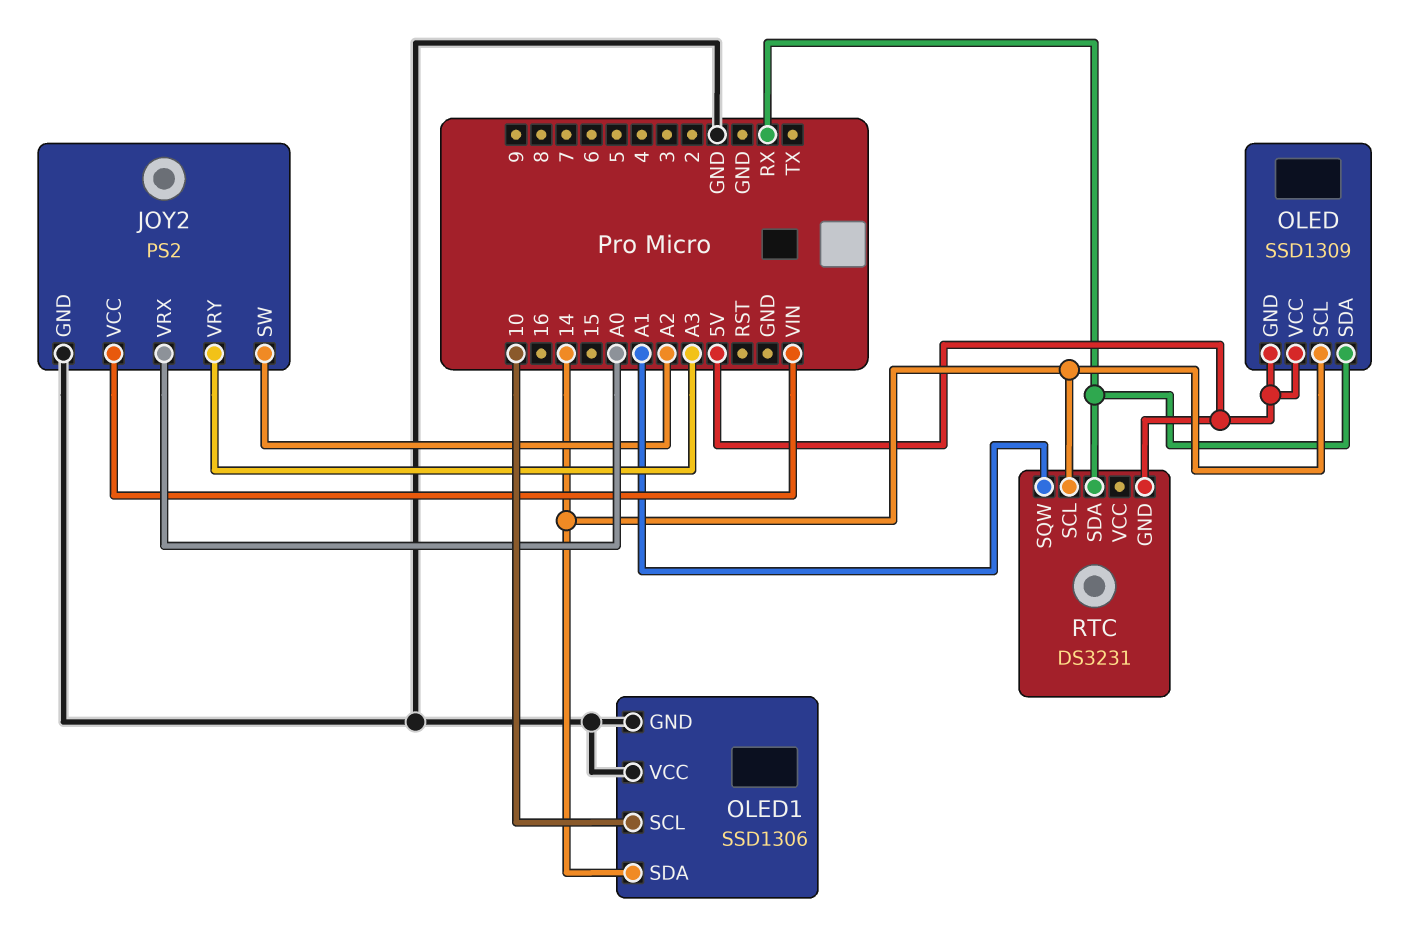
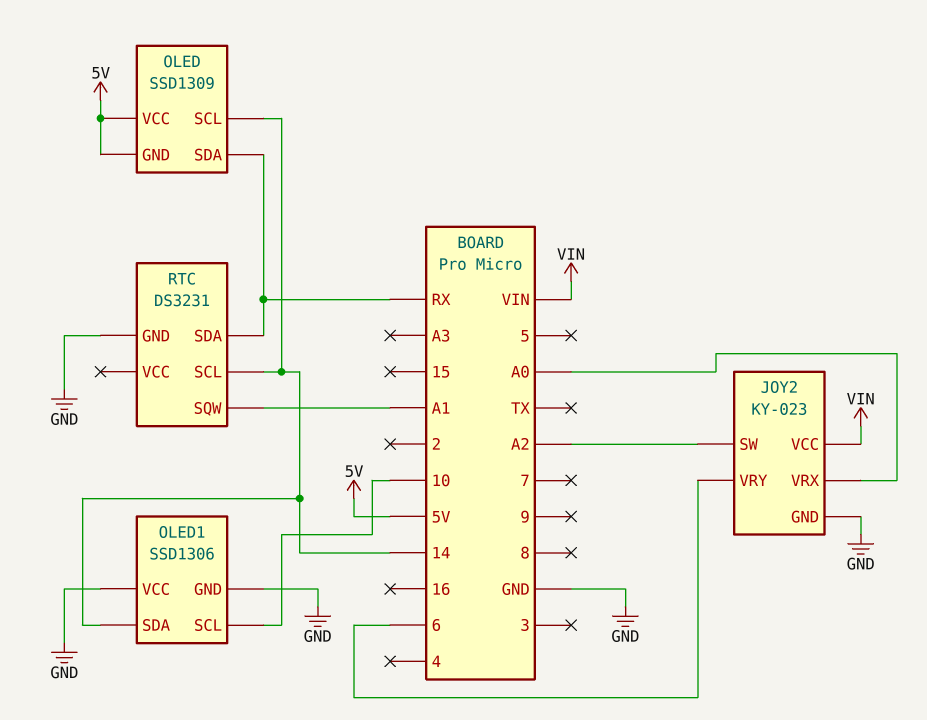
JOY2: PS2 -> KY-023
JOY2 pin VRY: A3 -> 6
RTC pin GND: 5V -> GND

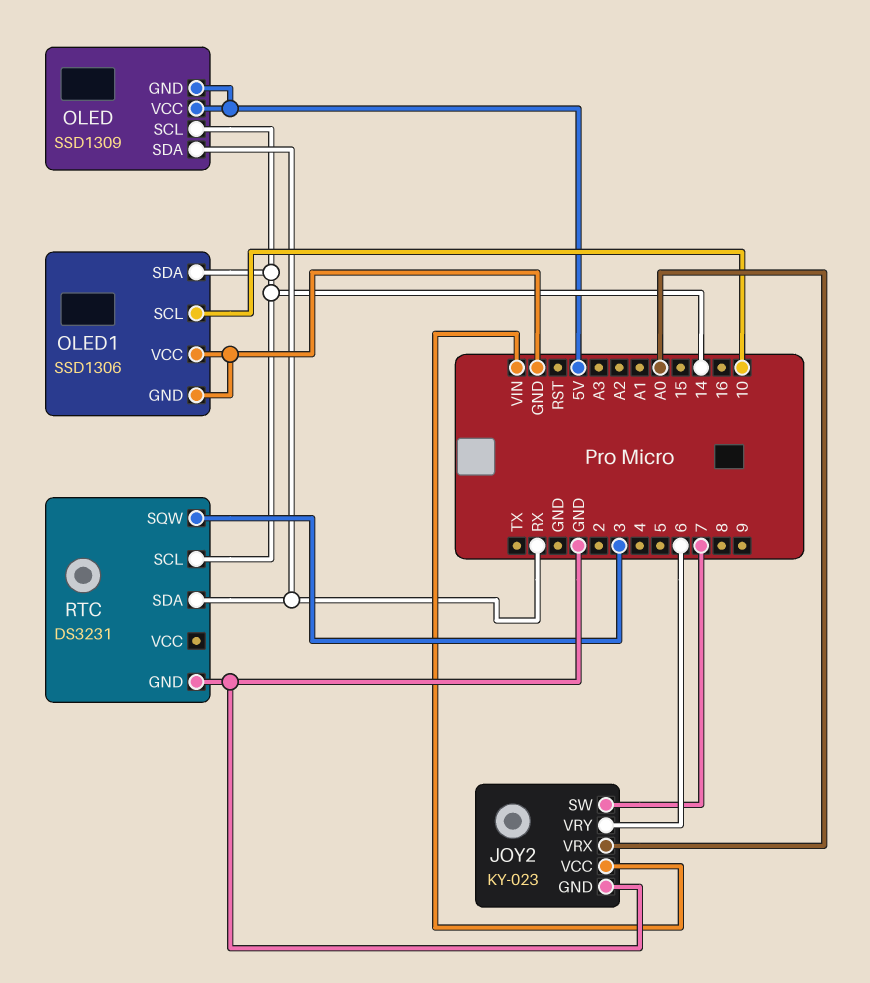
JOY2 pin SW: A2 -> 7
RTC pin SQW: A1 -> 3

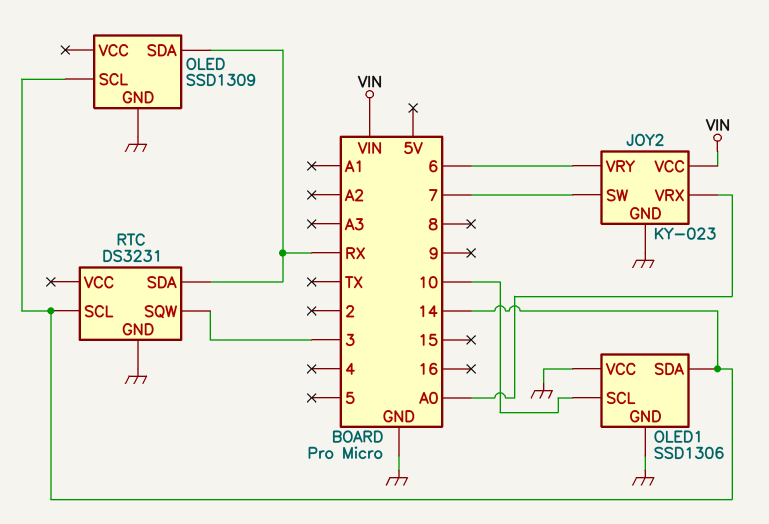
OLED pin GND: 5V -> GND
OLED pin VCC: 5V -> none

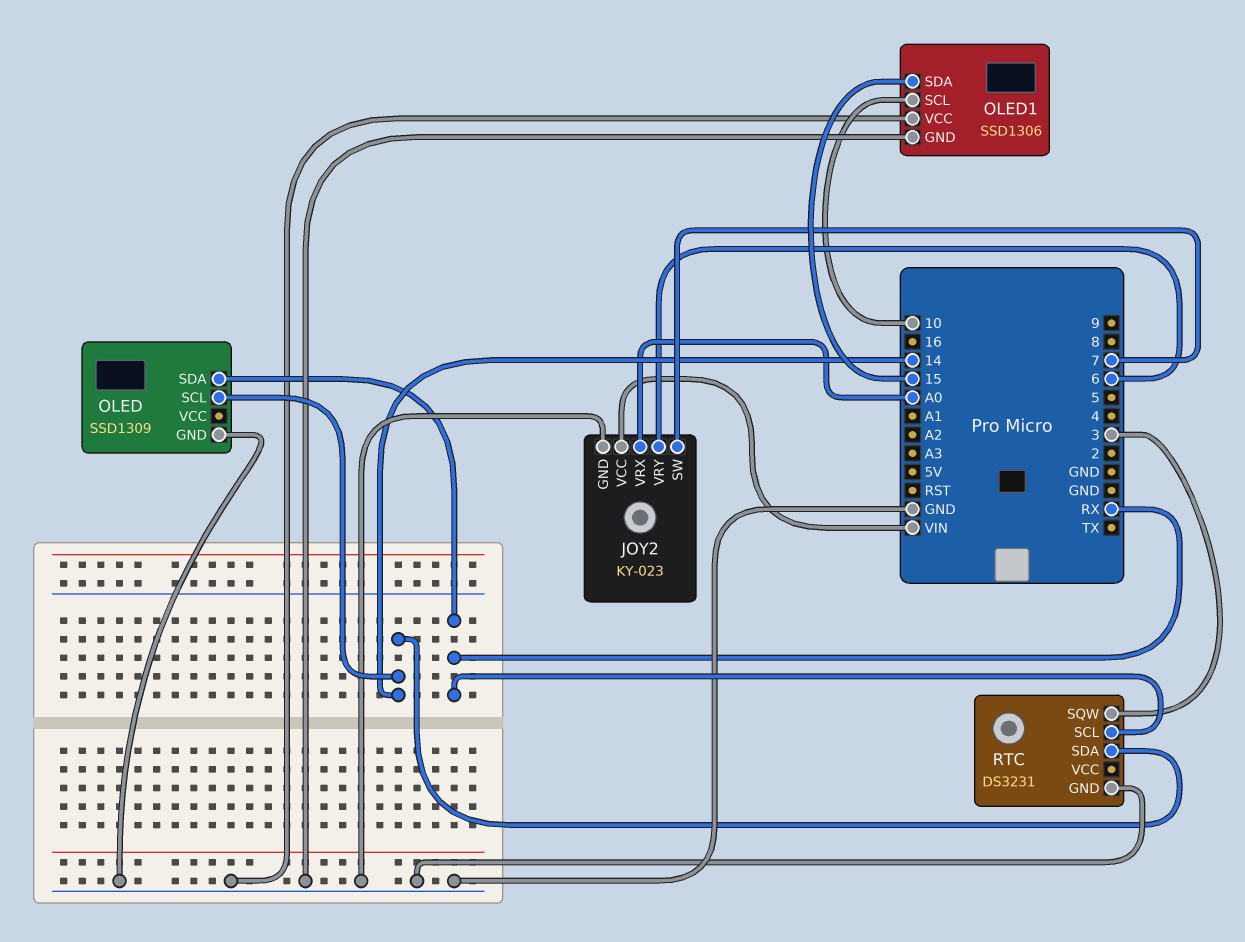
OLED1 pin SDA: 14 -> 15
RTC pin SCL: 14 -> RX
RTC pin SDA: RX -> 14

